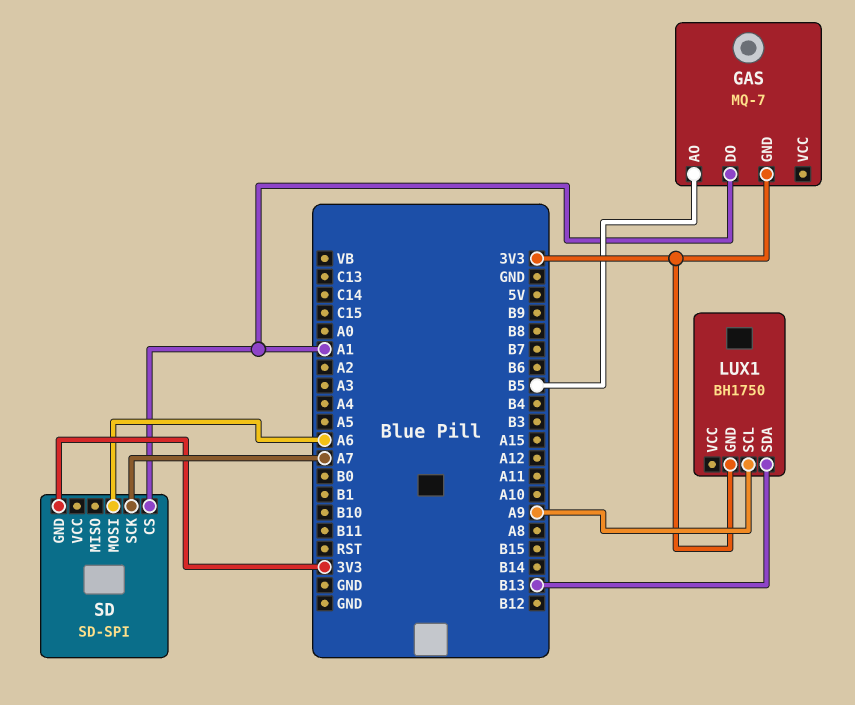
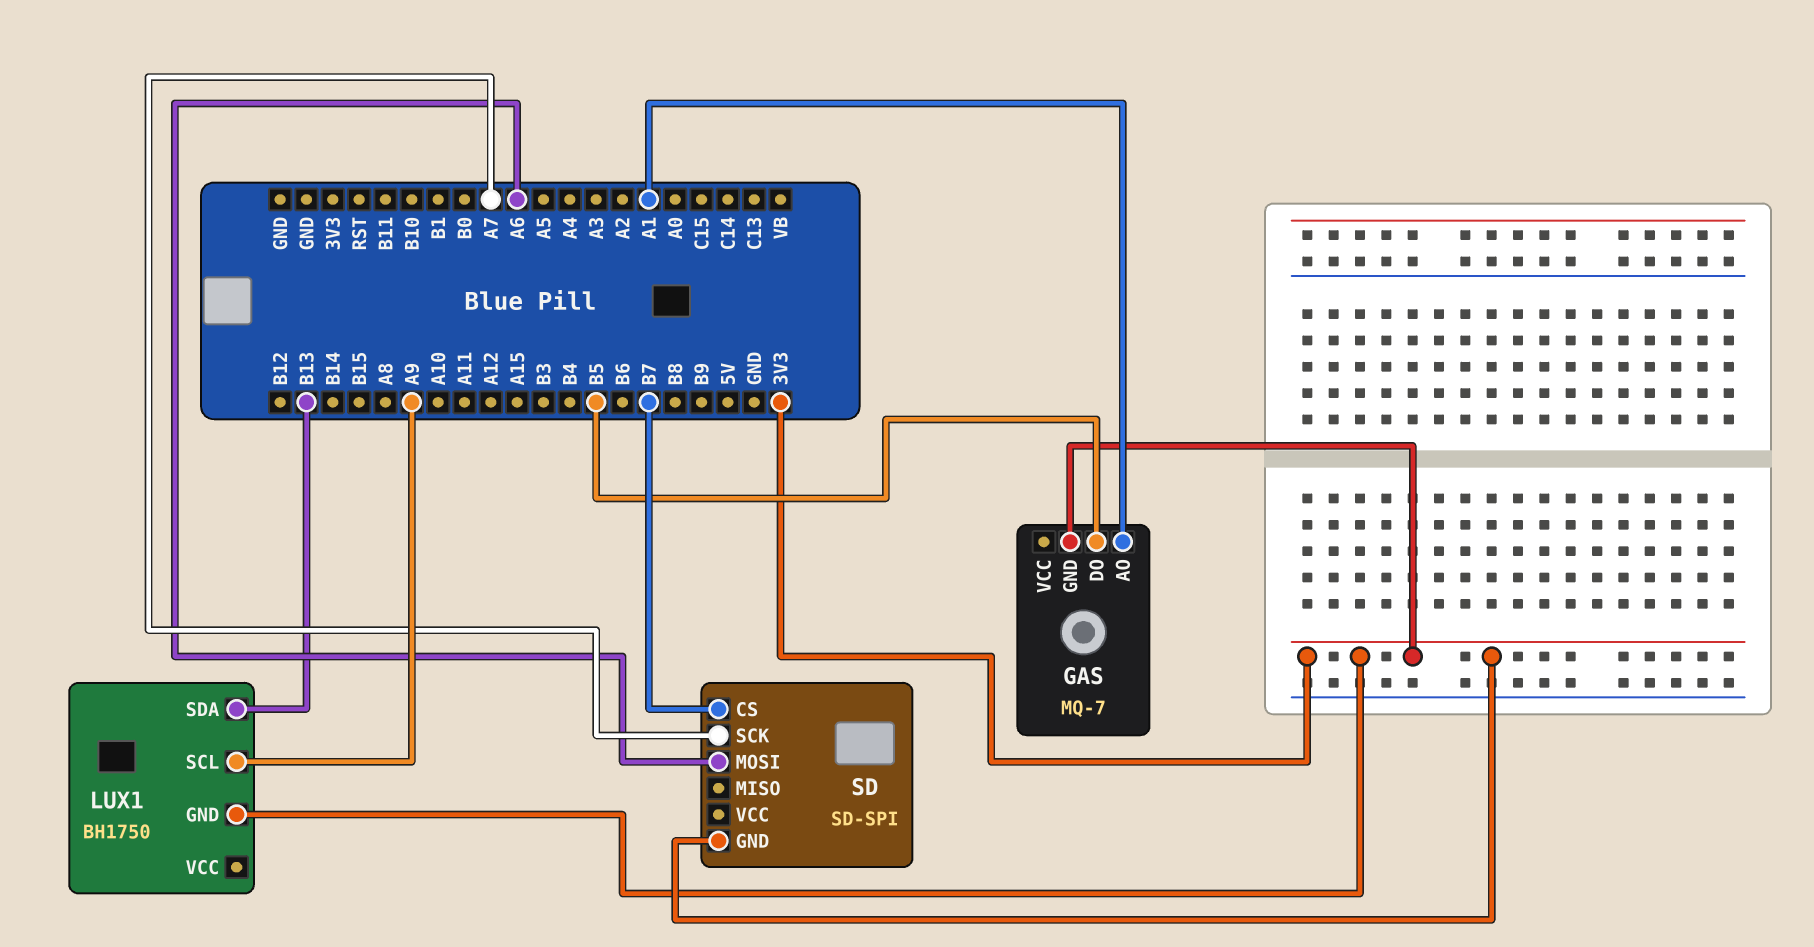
GAS pin AO: B5 -> A1
GAS pin DO: A1 -> B5
SD pin CS: A1 -> B7

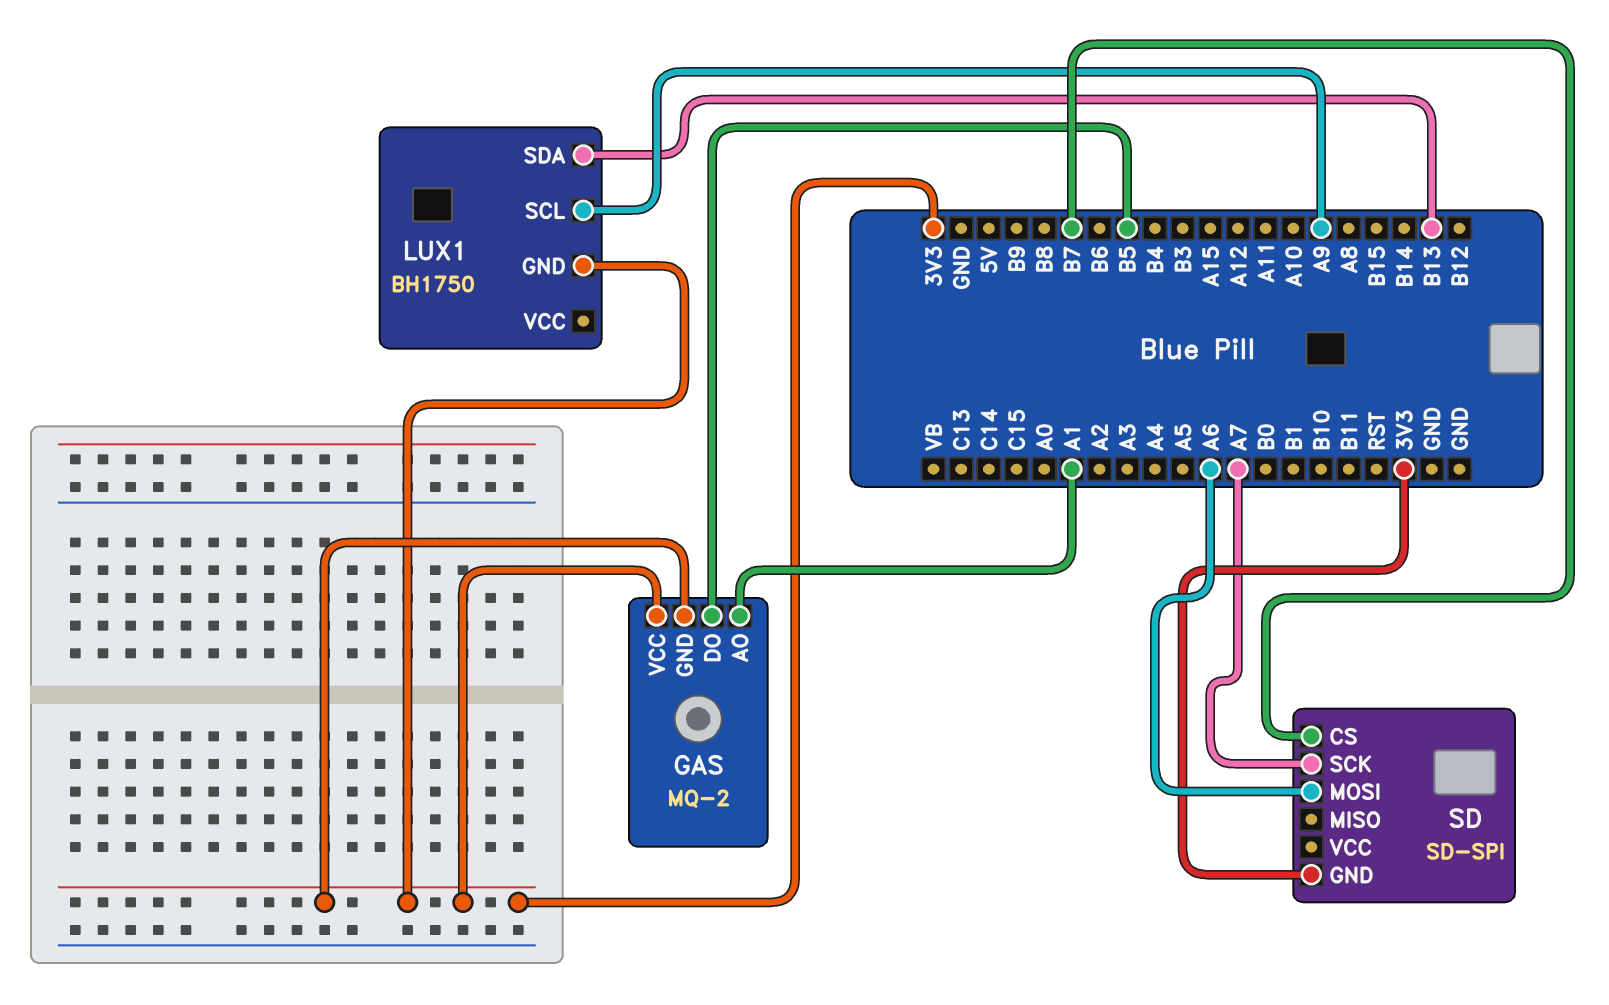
GAS: MQ-7 -> MQ-2
GAS pin VCC: none -> 3V3

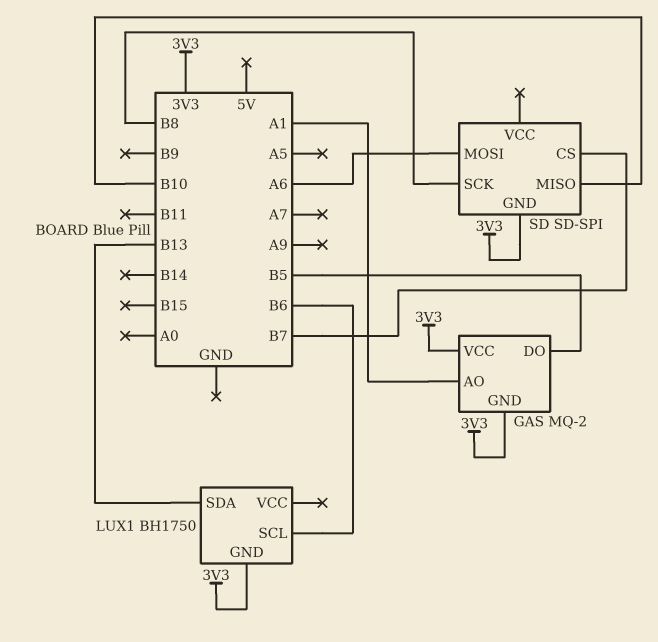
LUX1 pin SCL: A9 -> B6
SD pin MISO: none -> B10
SD pin SCK: A7 -> B8

